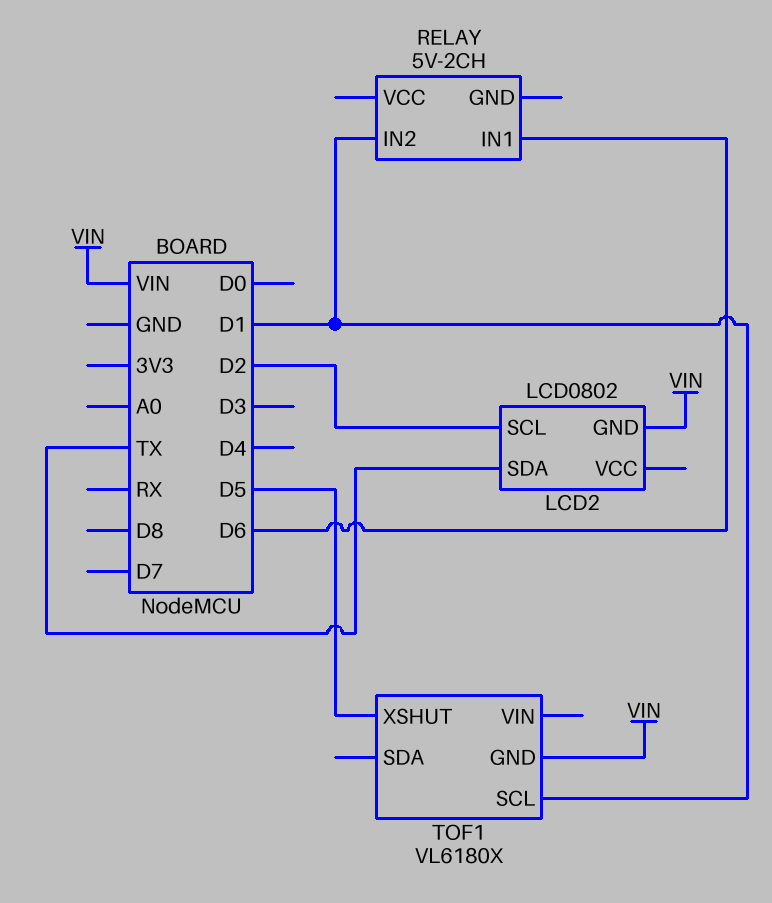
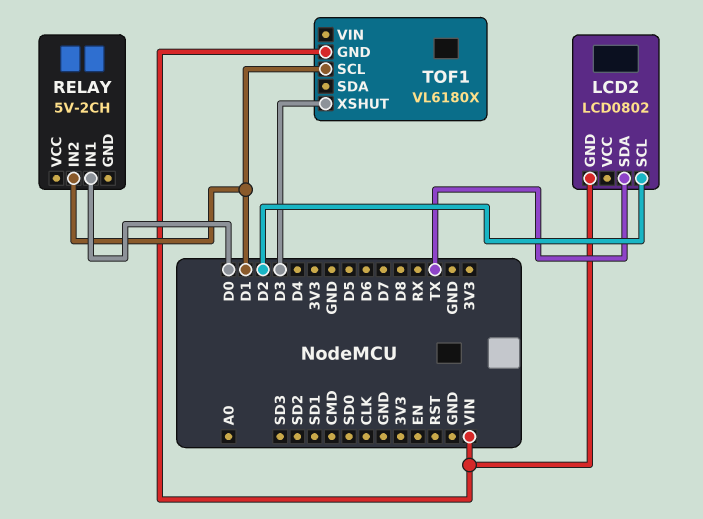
RELAY pin IN1: D6 -> D0
TOF1 pin XSHUT: D5 -> D3

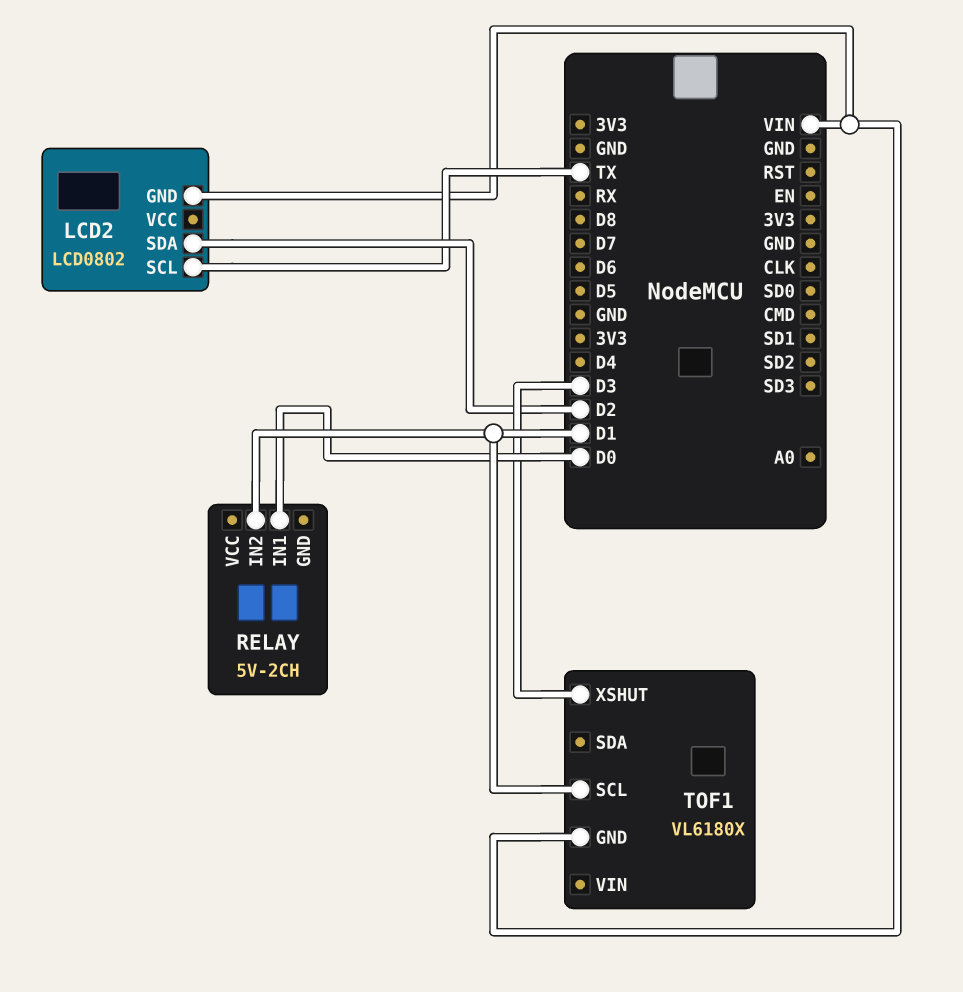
LCD2 pin SCL: D2 -> TX
LCD2 pin SDA: TX -> D2

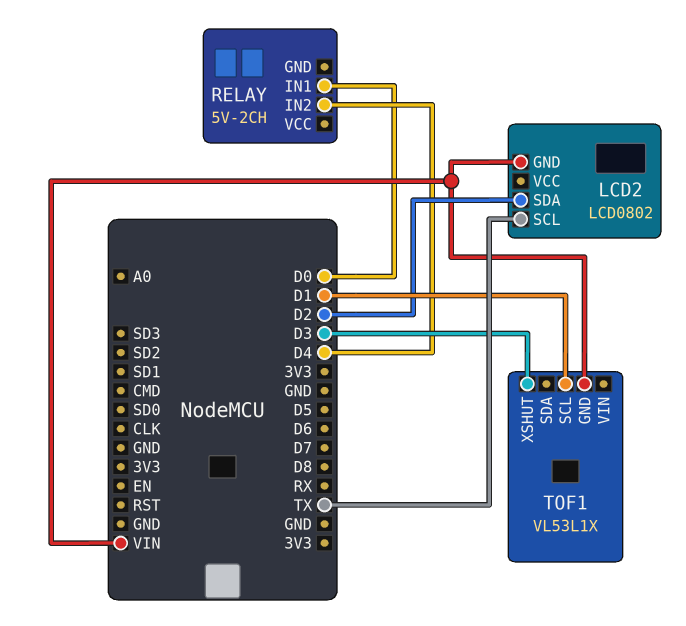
RELAY pin IN2: D1 -> D4
TOF1: VL6180X -> VL53L1X

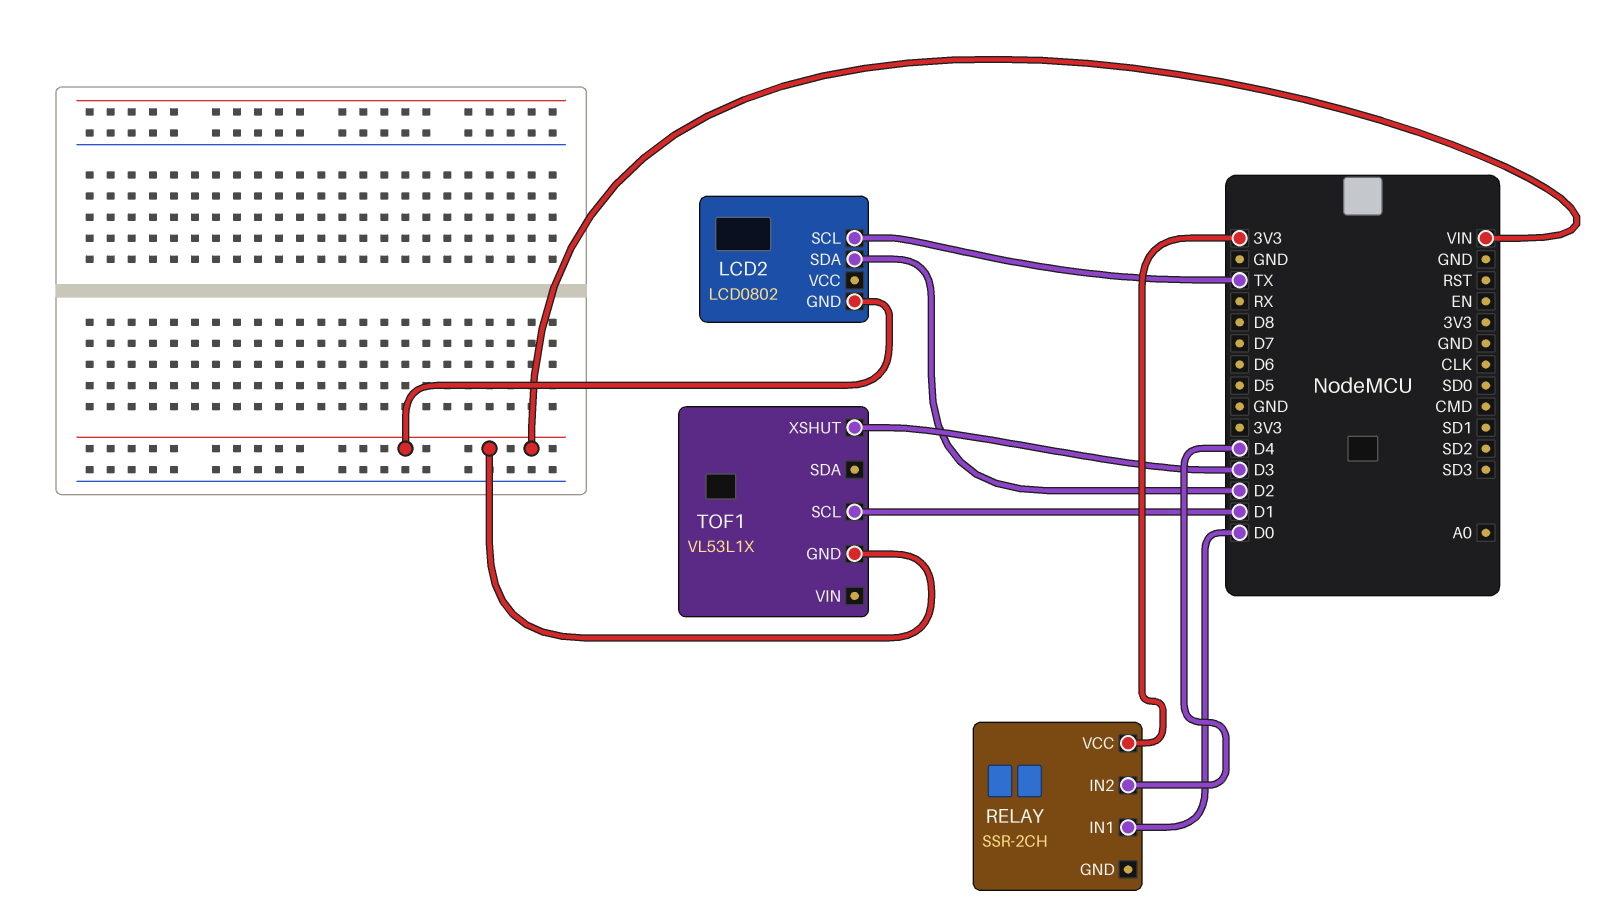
RELAY: 5V-2CH -> SSR-2CH
RELAY pin VCC: none -> 3V3

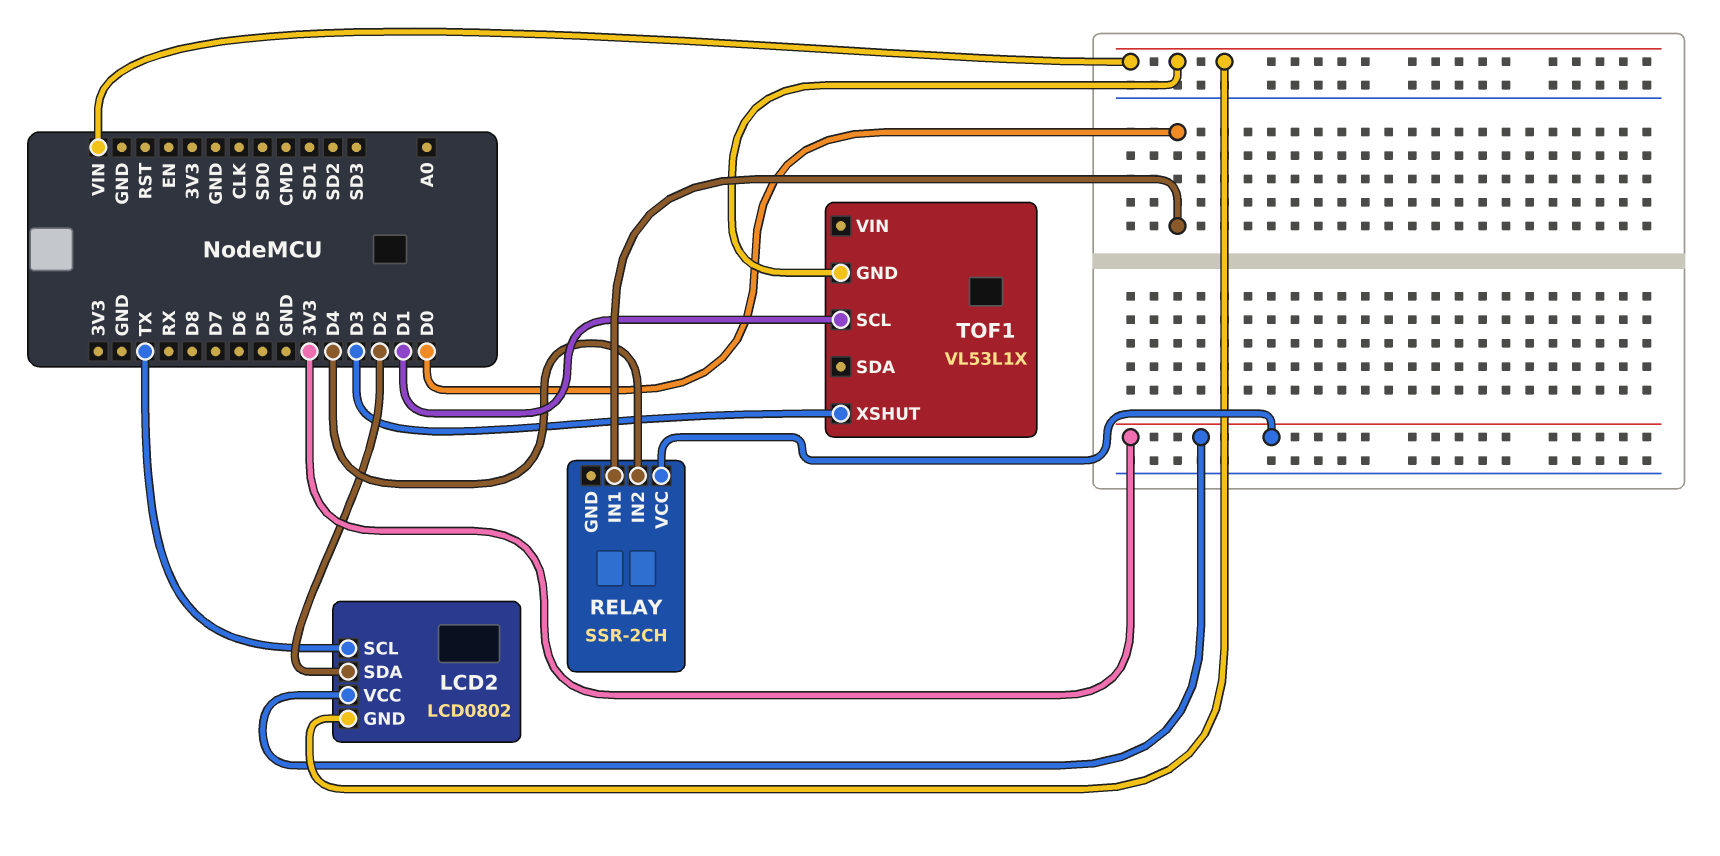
LCD2 pin VCC: none -> 3V3

